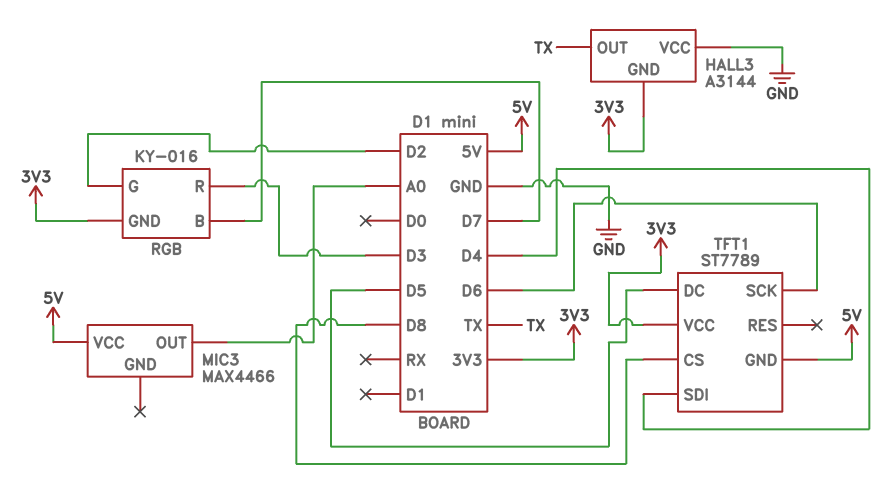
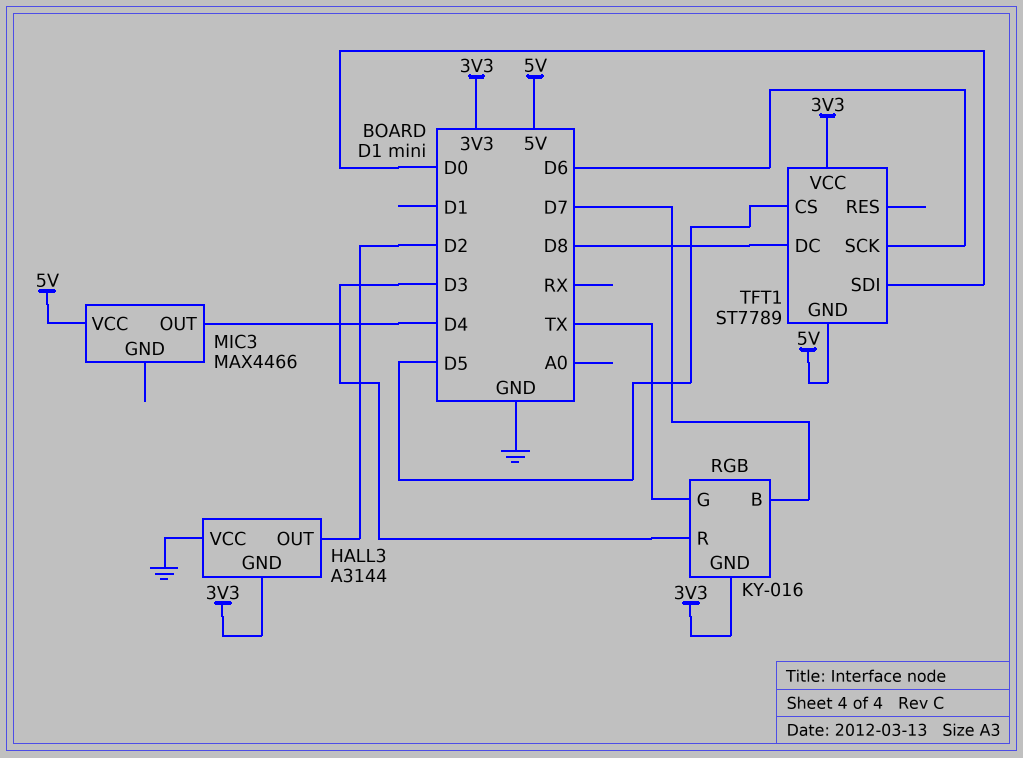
HALL3 pin OUT: TX -> D2
MIC3 pin OUT: A0 -> D4
RGB pin G: D2 -> TX
TFT1 pin CS: D8 -> D5
TFT1 pin DC: D5 -> D8
TFT1 pin SDI: D4 -> D0

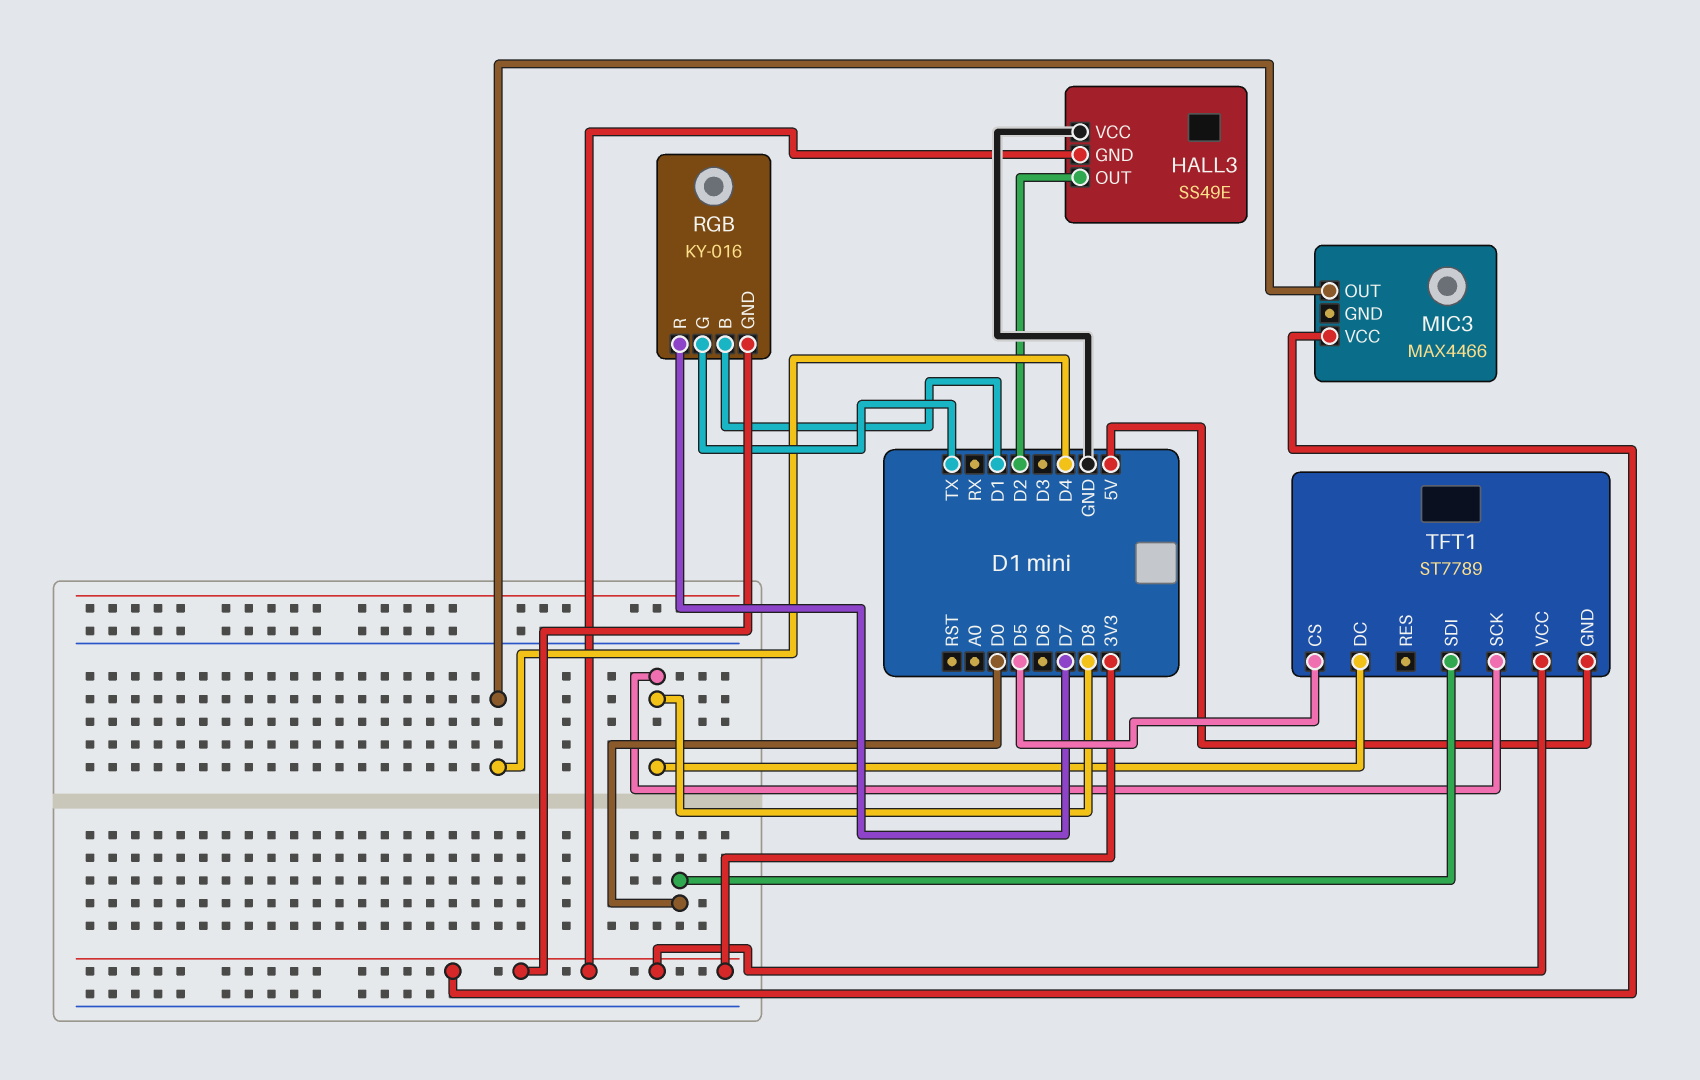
HALL3: A3144 -> SS49E
MIC3 pin VCC: 5V -> 3V3
RGB pin B: D7 -> D1
RGB pin R: D3 -> D7
TFT1 pin SCK: D6 -> D8

